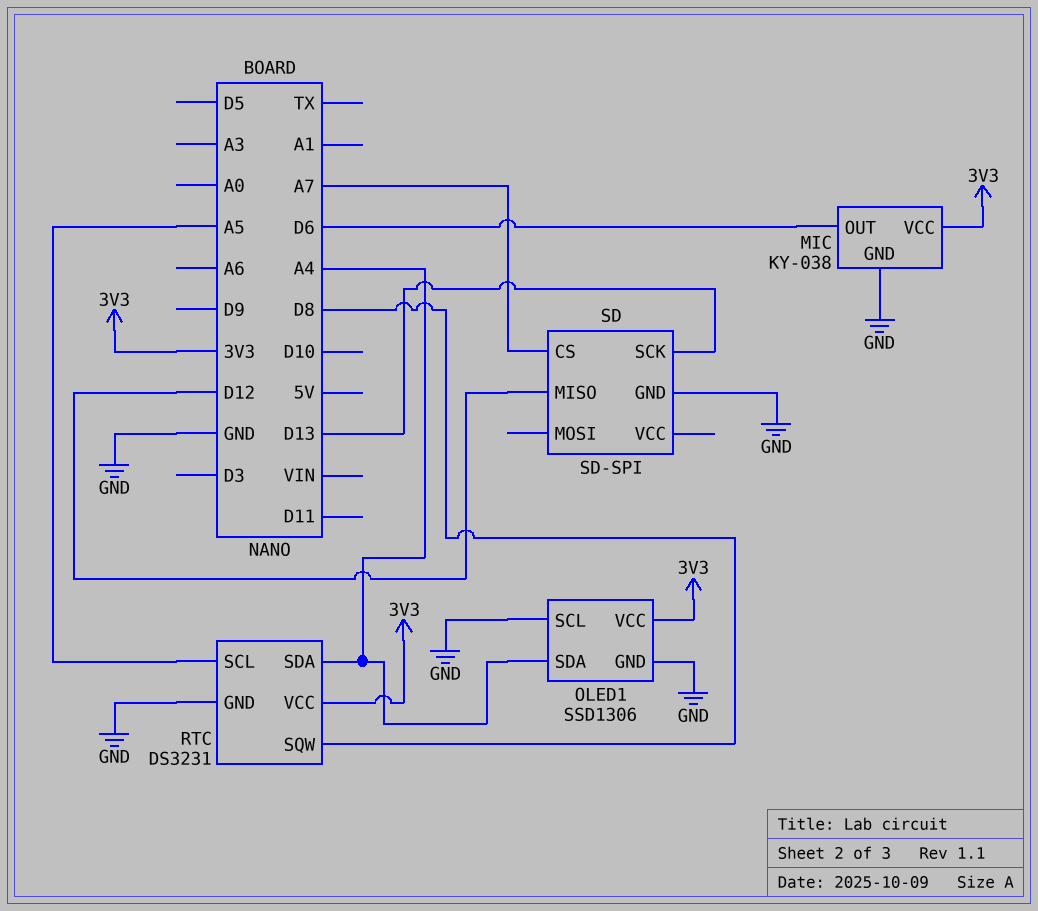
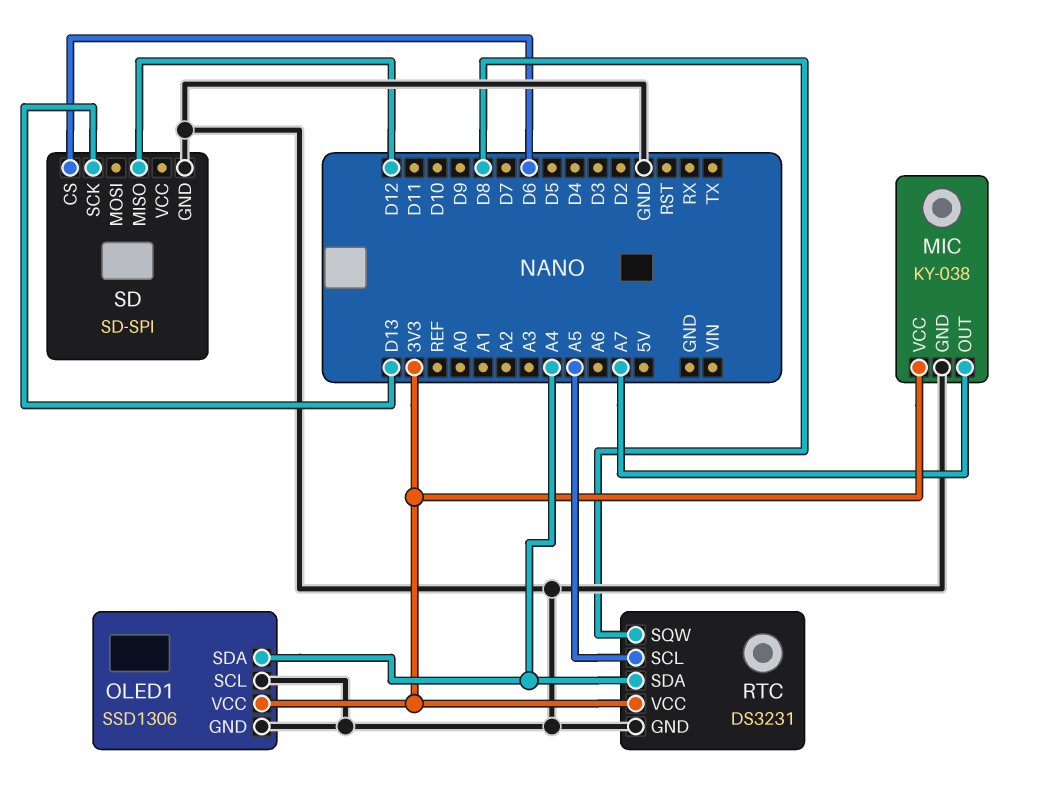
MIC pin OUT: D6 -> A7
SD pin CS: A7 -> D6

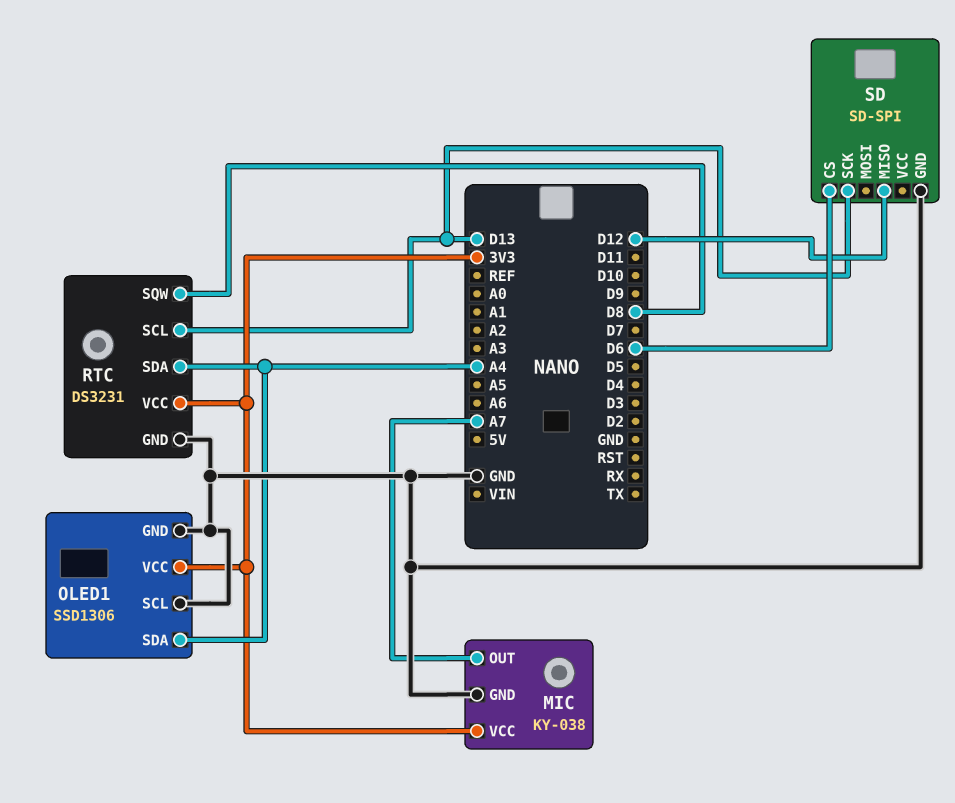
RTC pin SCL: A5 -> D13

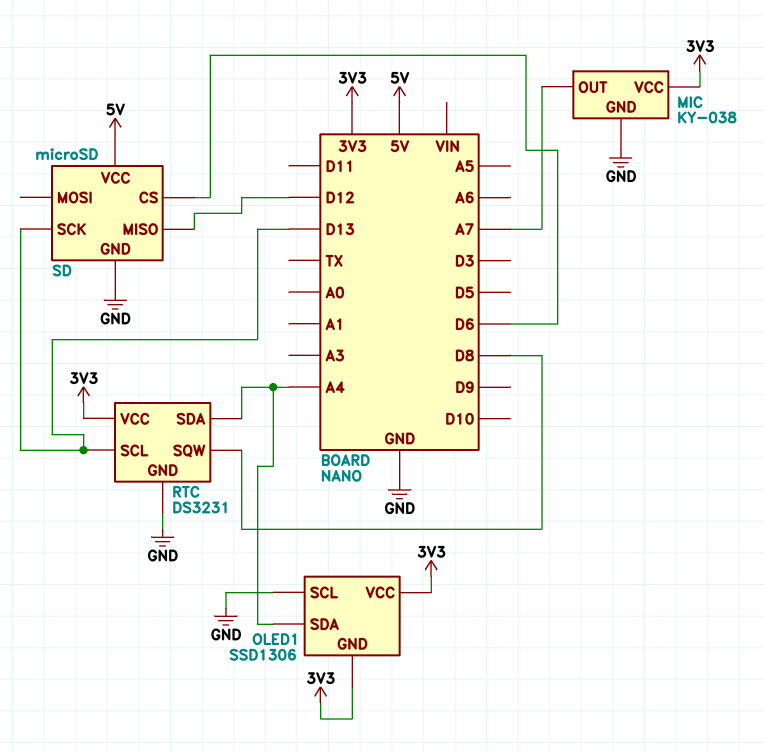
OLED1 pin GND: GND -> 3V3
SD: SD-SPI -> microSD
SD pin VCC: none -> 5V

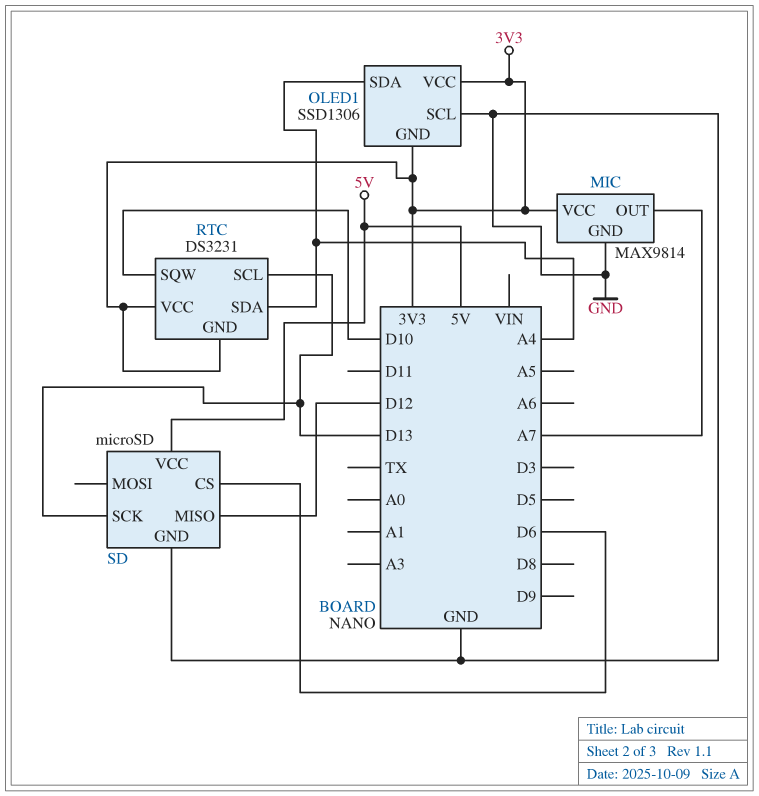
MIC: KY-038 -> MAX9814
RTC pin GND: GND -> 3V3
RTC pin SQW: D8 -> D10

